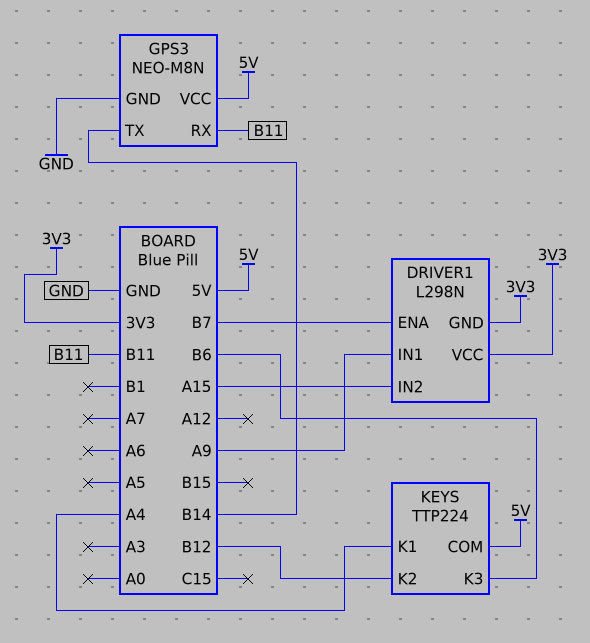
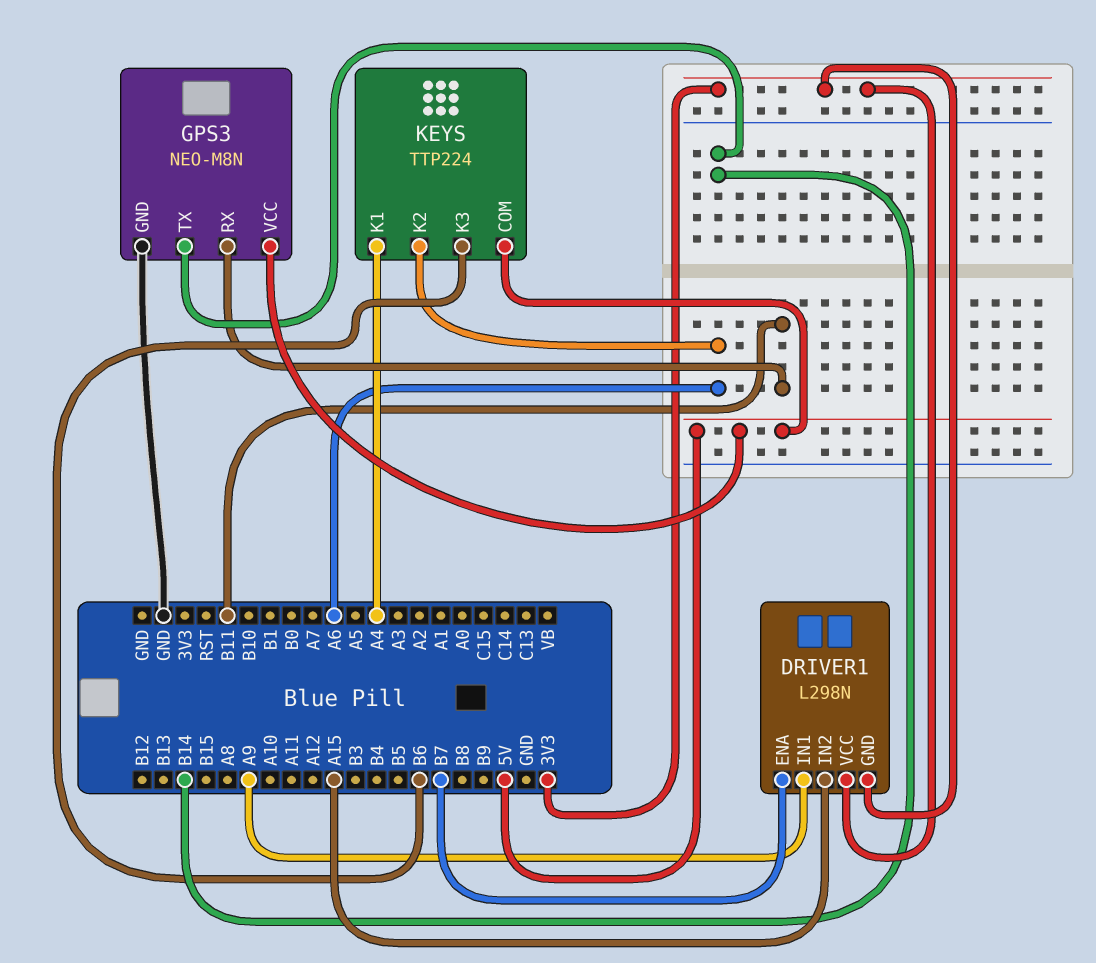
KEYS pin K2: B12 -> A6

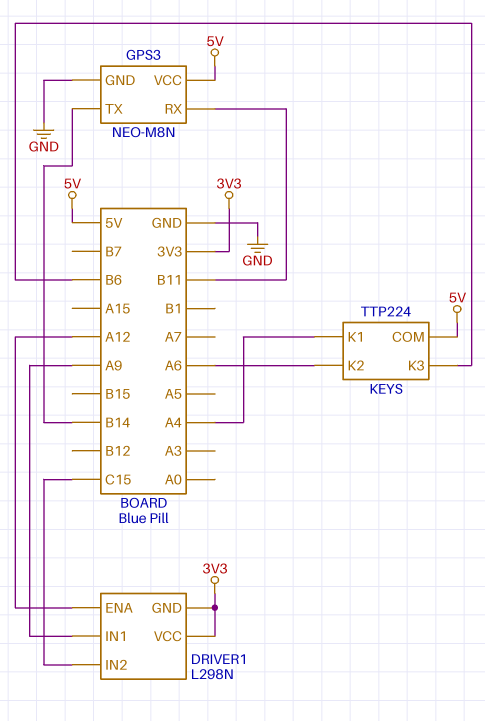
DRIVER1 pin ENA: B7 -> A12
DRIVER1 pin IN2: A15 -> C15

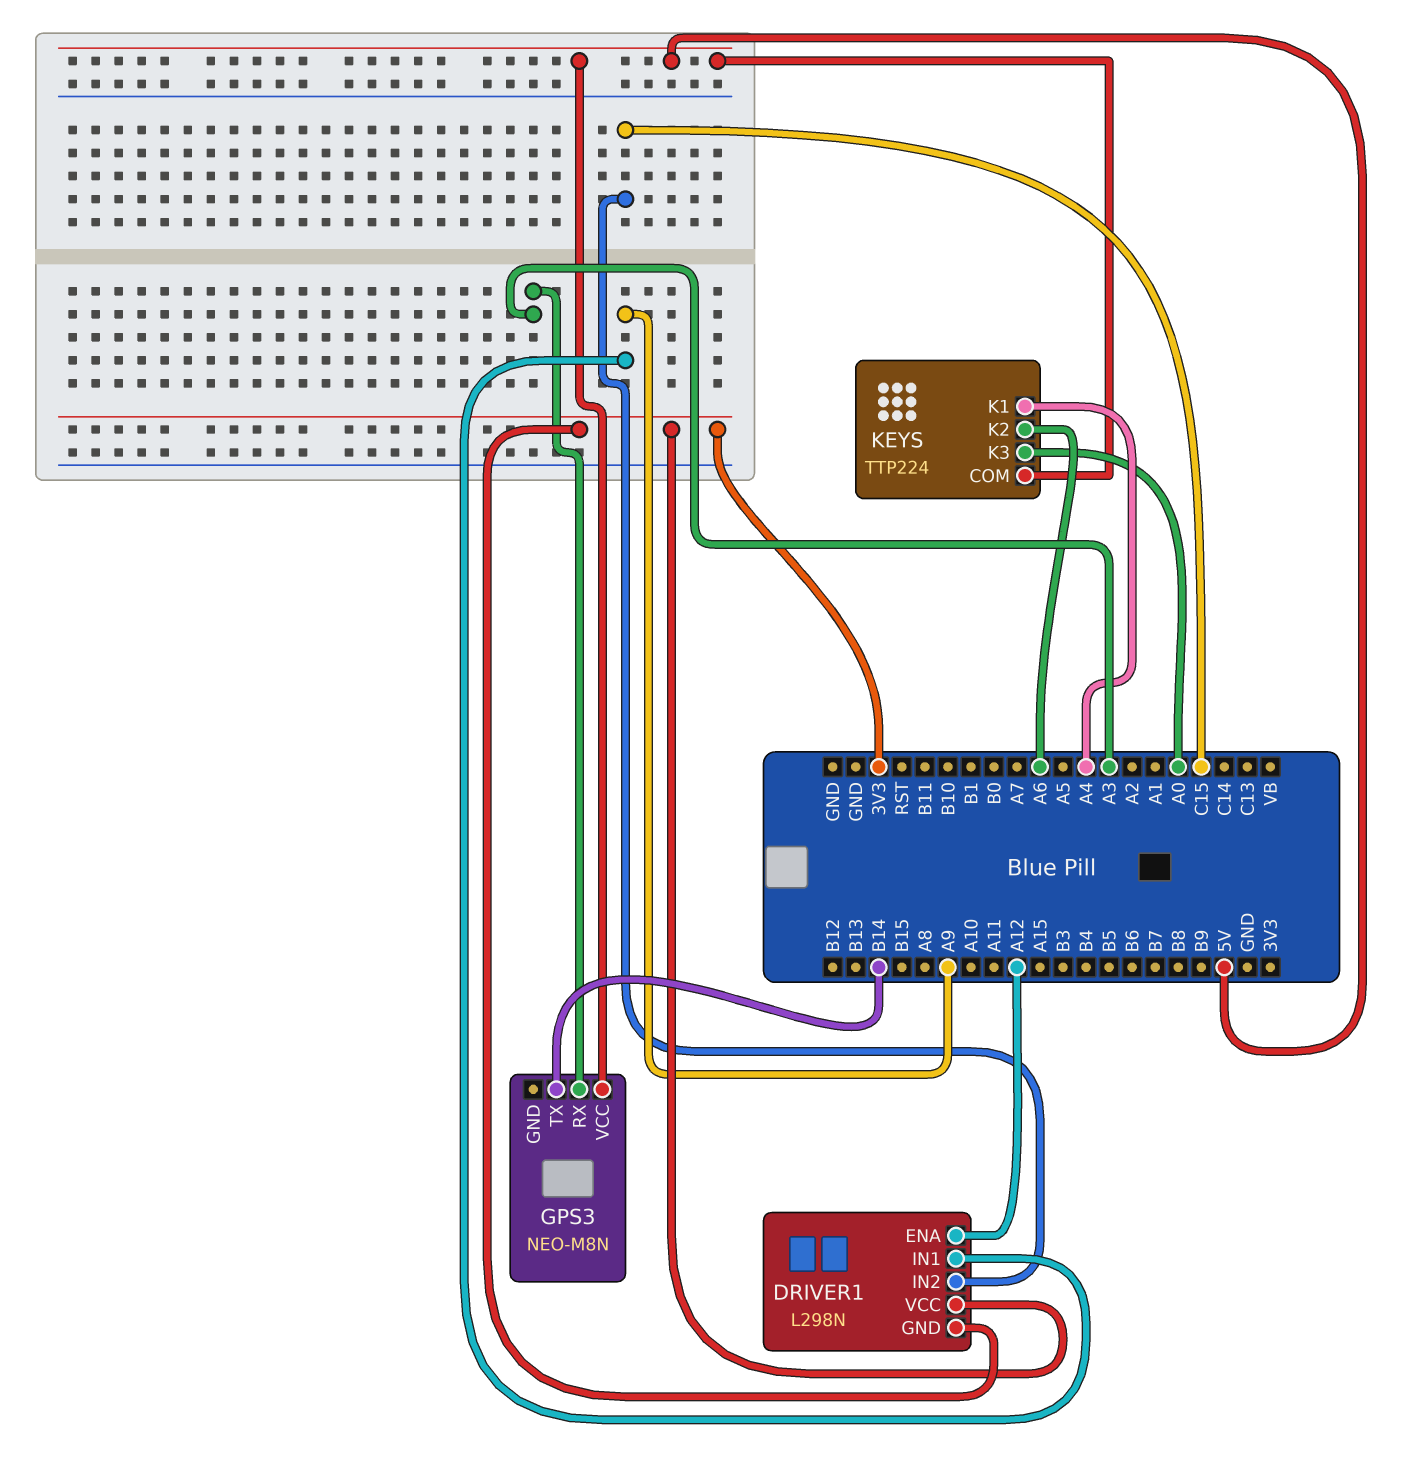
GPS3 pin GND: GND -> none
GPS3 pin RX: B11 -> A3
KEYS pin K3: B6 -> A0

